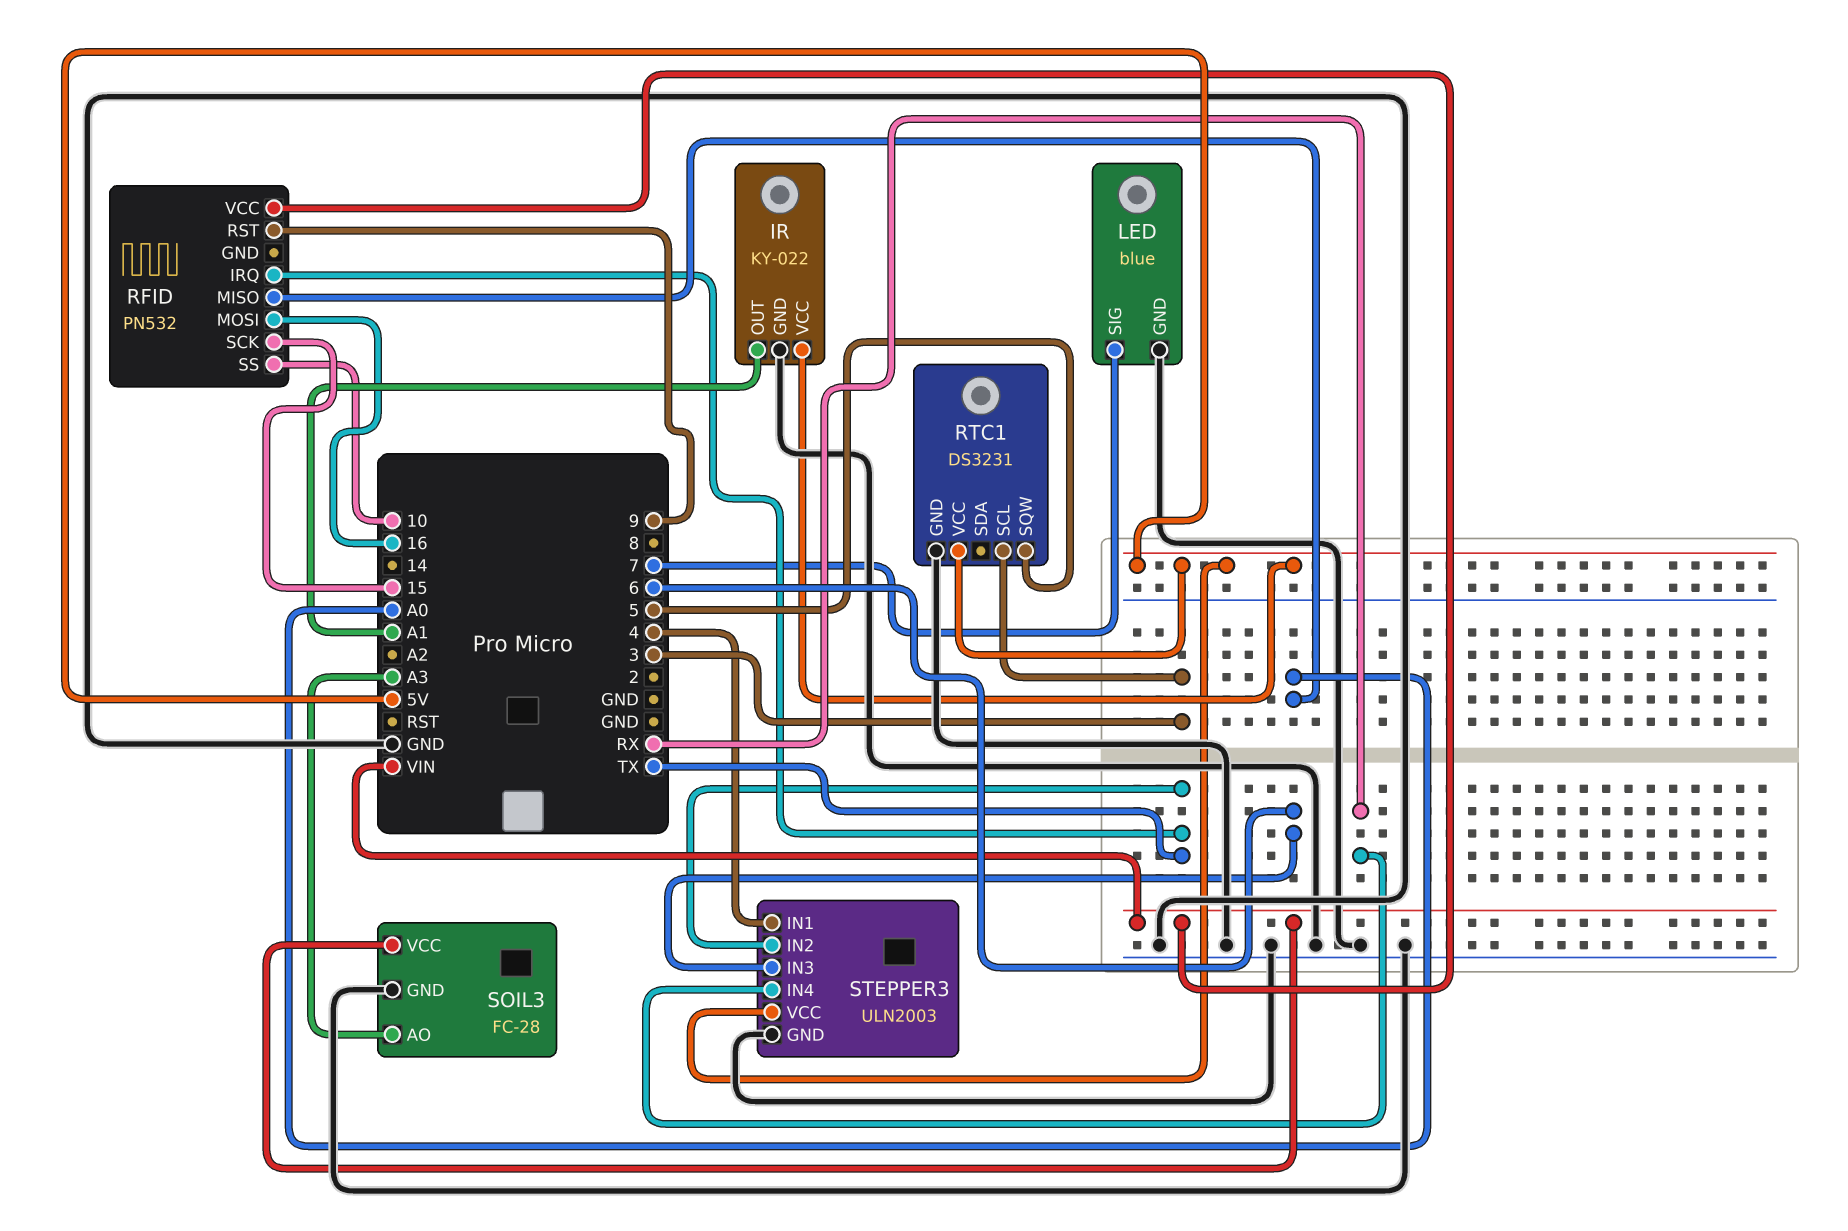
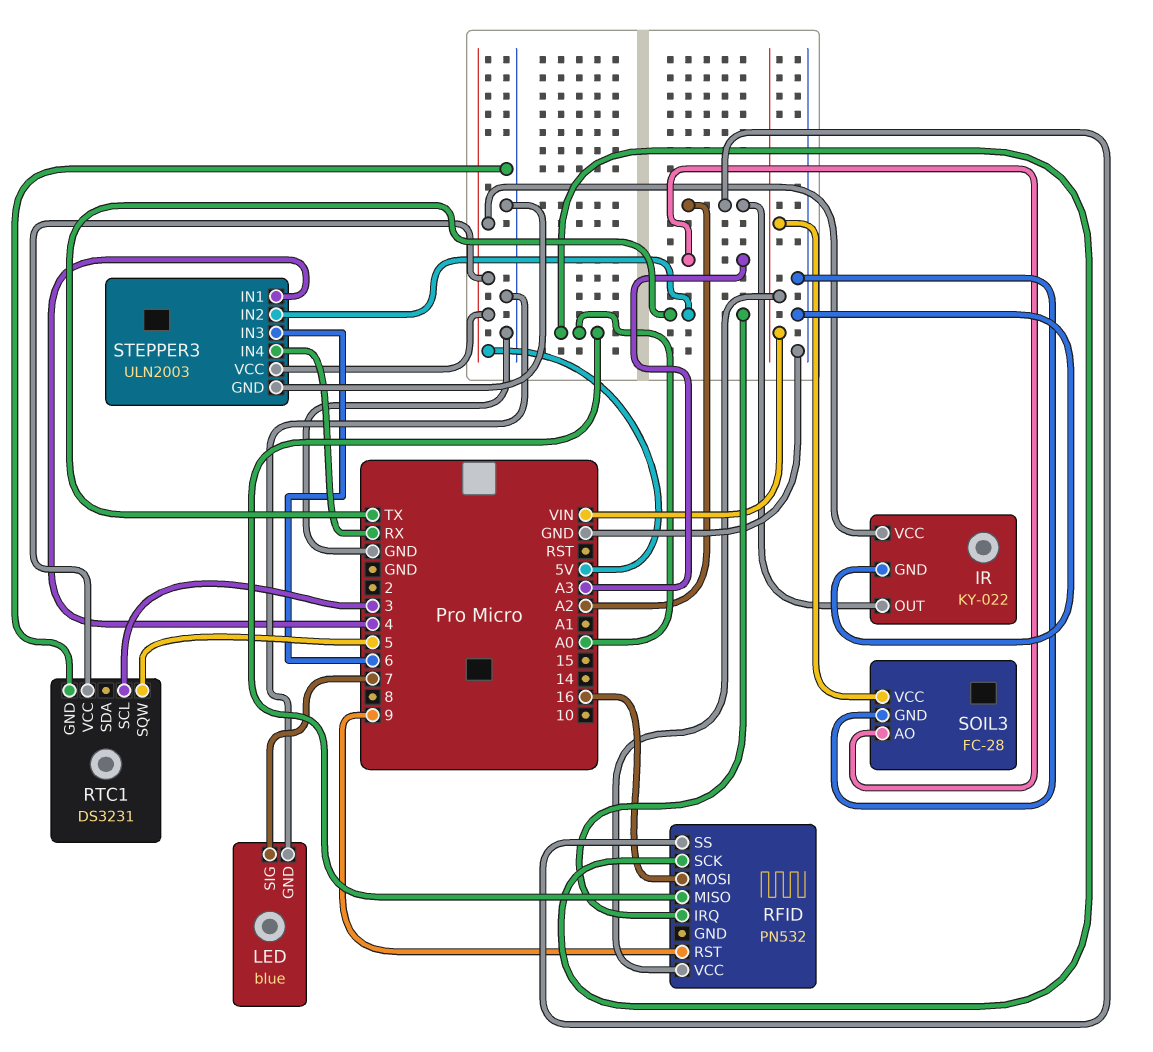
IR pin OUT: A1 -> A2
RFID pin SCK: 15 -> A0
RFID pin SS: 10 -> A2

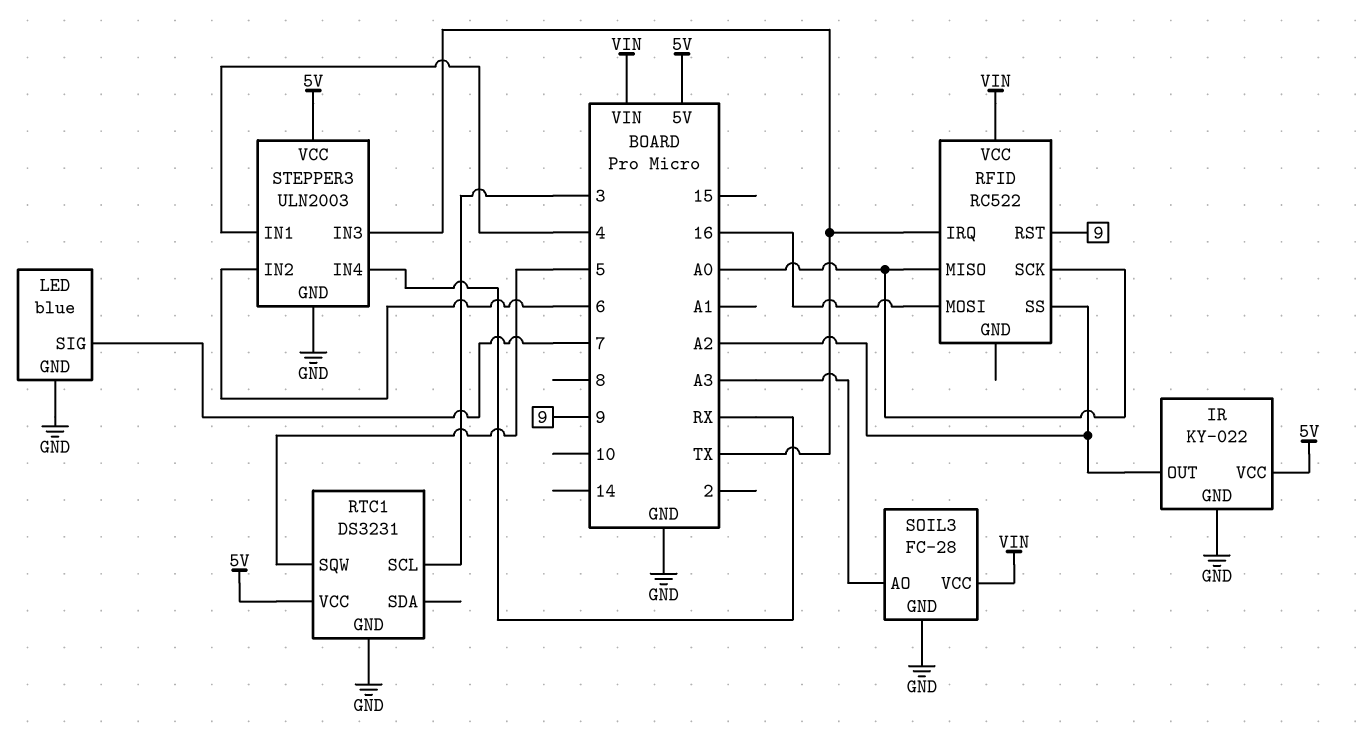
RFID: PN532 -> RC522
STEPPER3 pin IN2: TX -> 6
STEPPER3 pin IN3: 6 -> TX

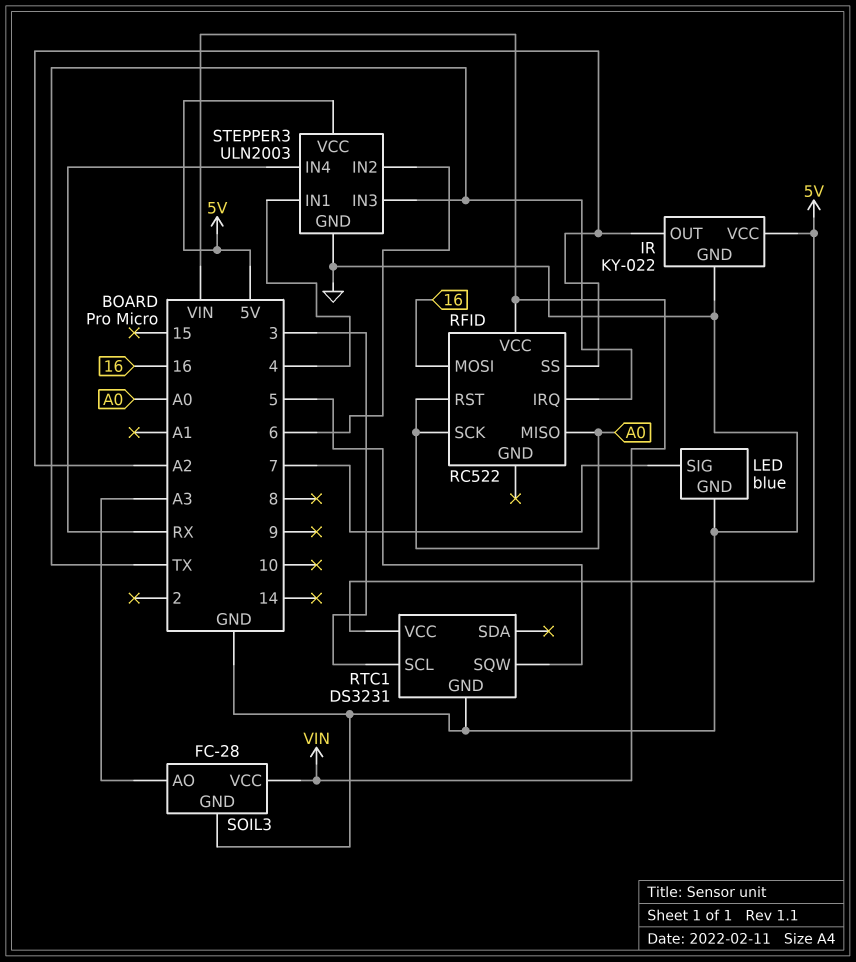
RFID pin RST: 9 -> A0

